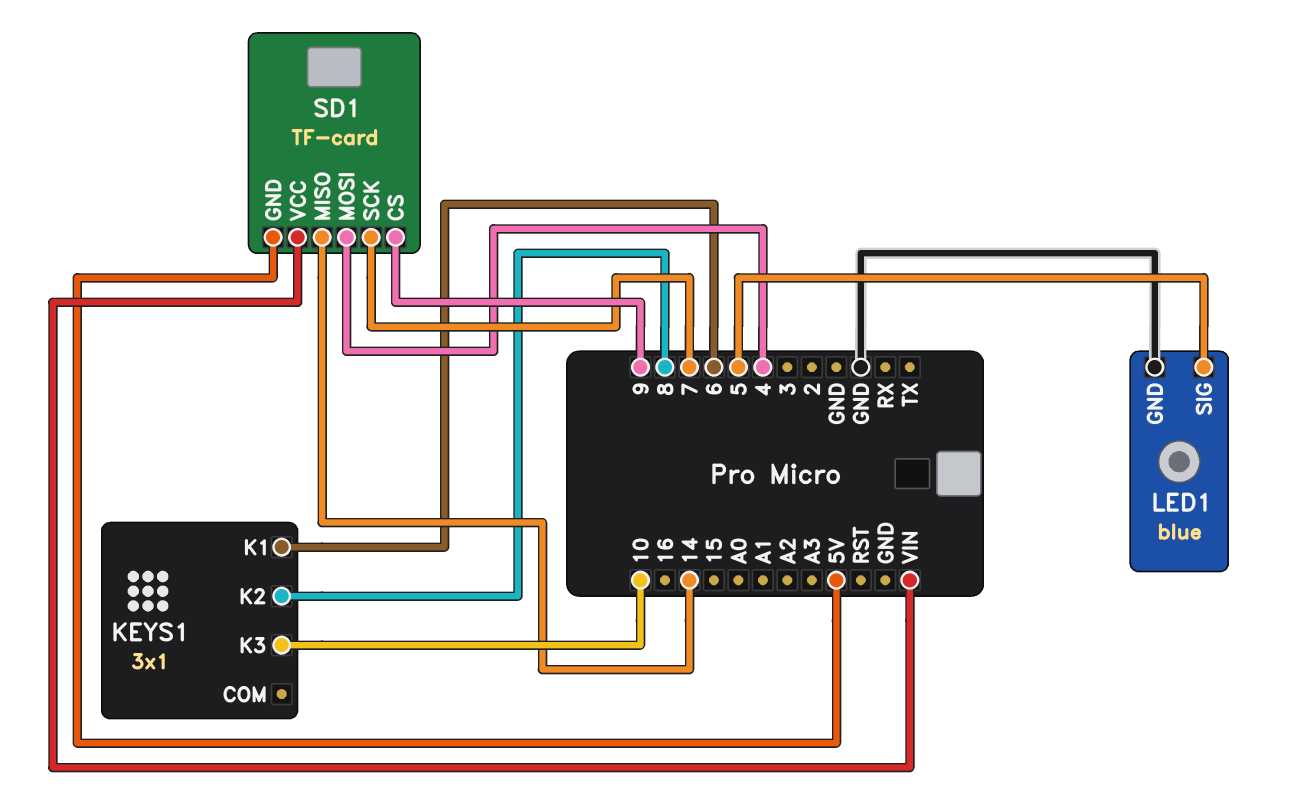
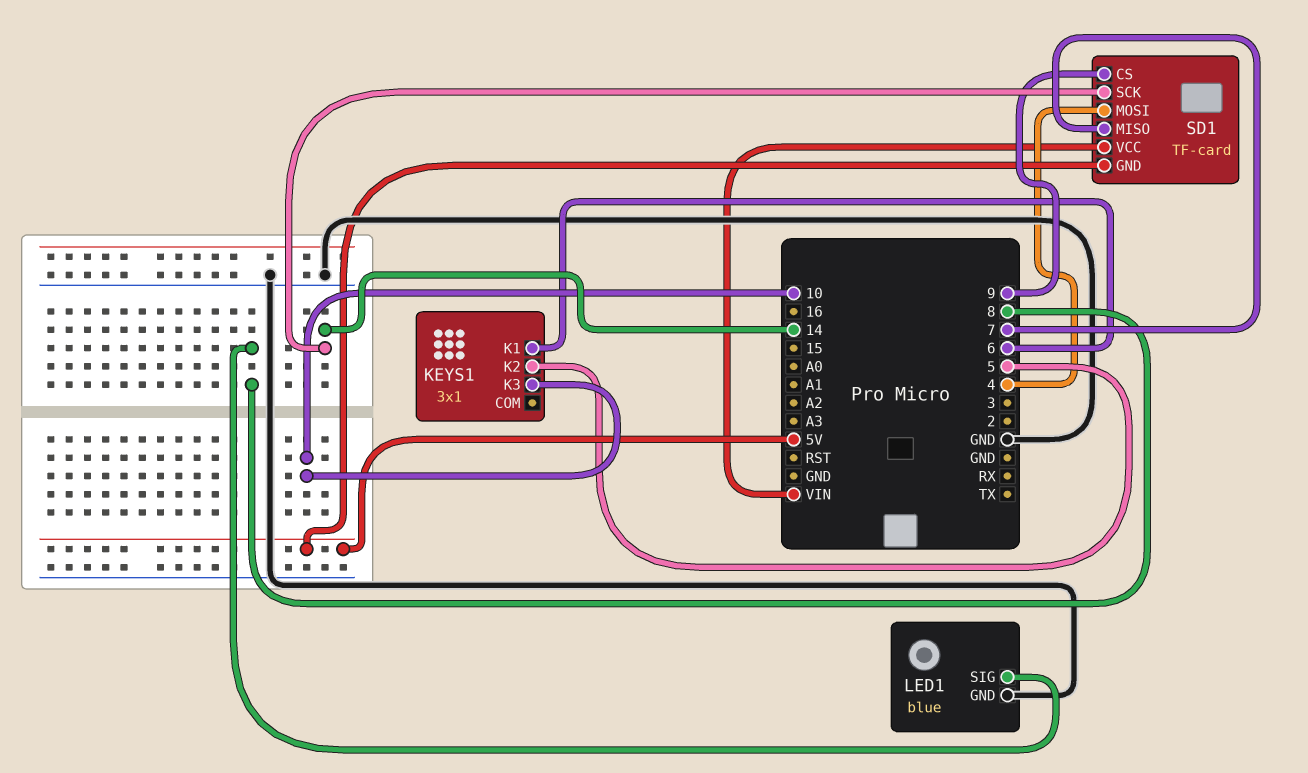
KEYS1 pin K2: 8 -> 5
LED1 pin SIG: 5 -> 8
SD1 pin MISO: 14 -> 7
SD1 pin SCK: 7 -> 14

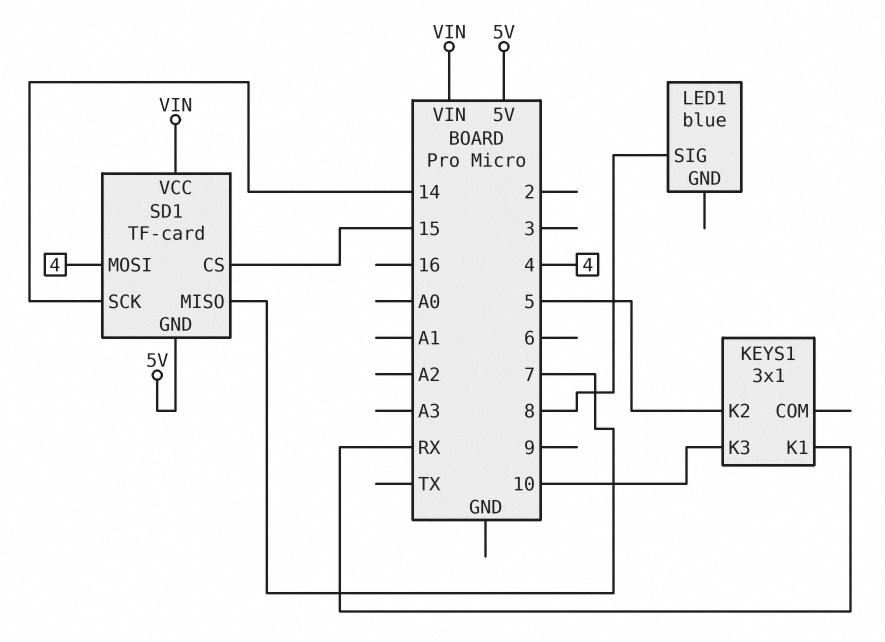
KEYS1 pin K1: 6 -> RX
LED1 pin GND: GND -> none
SD1 pin CS: 9 -> 15

